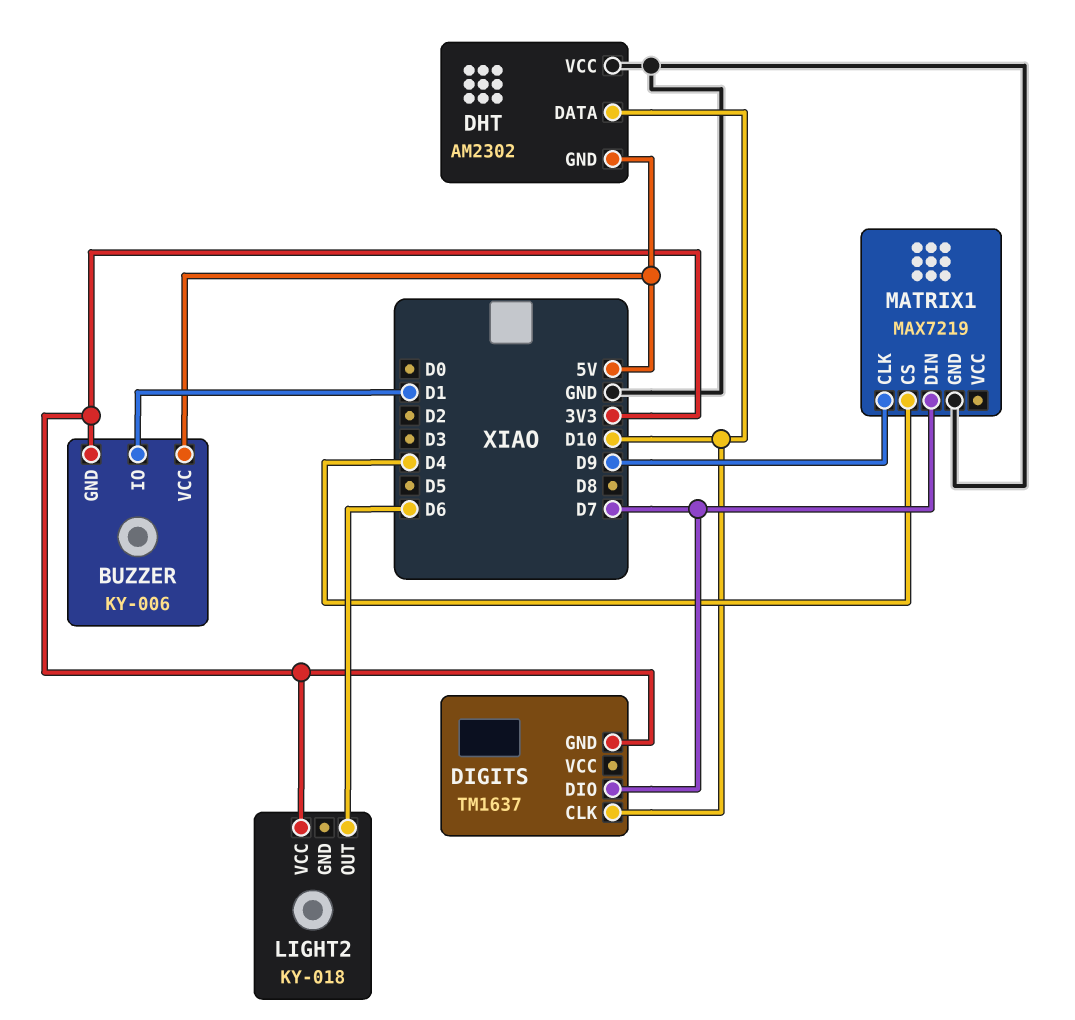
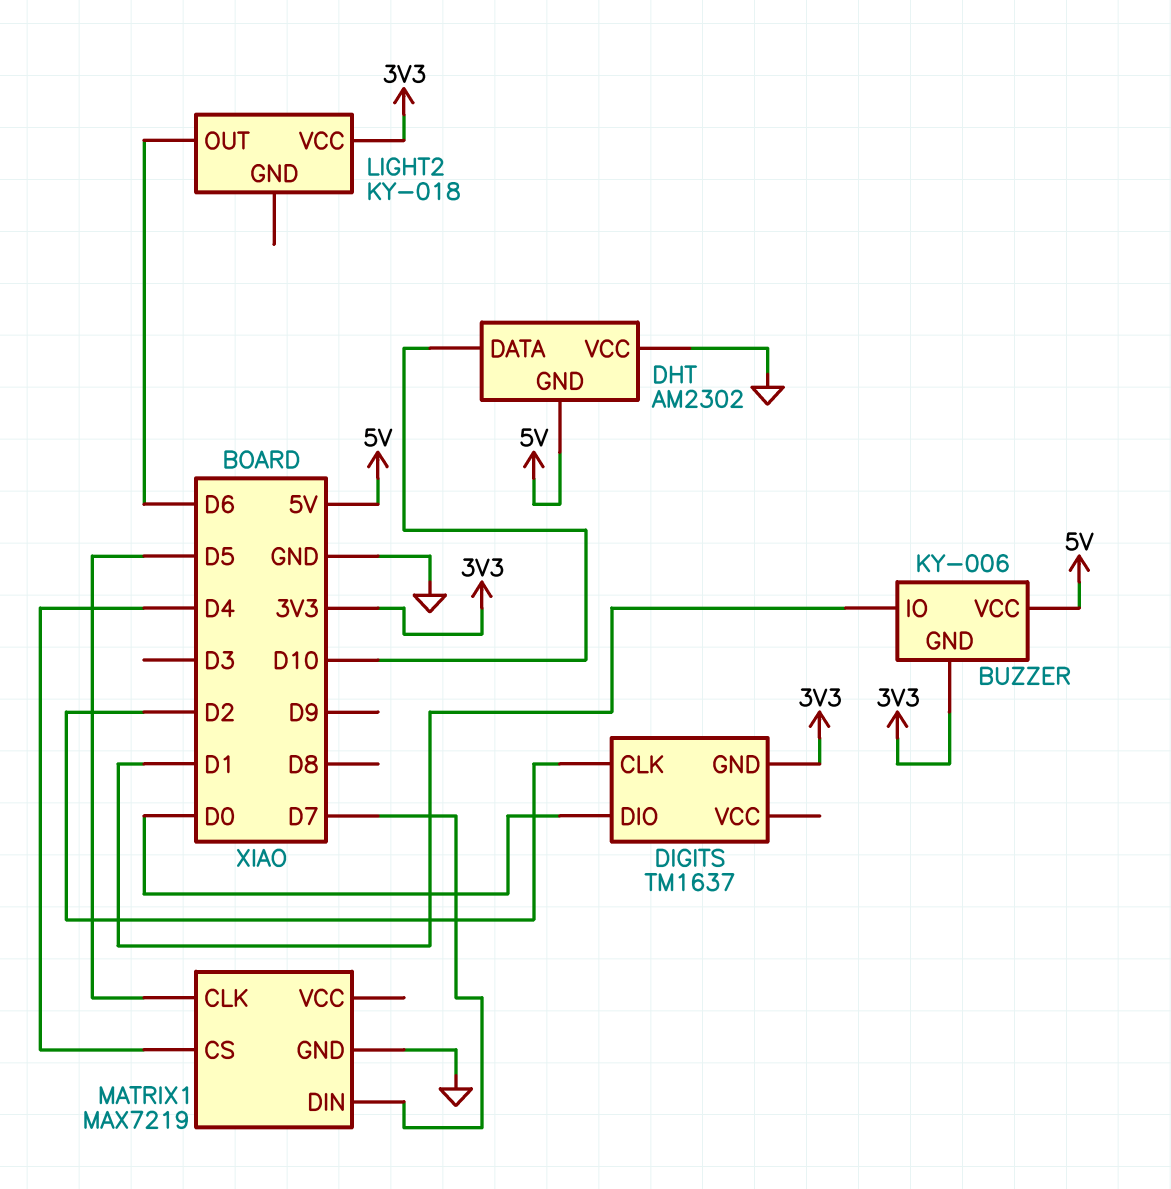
DIGITS pin CLK: D10 -> D2
DIGITS pin DIO: D7 -> D0
MATRIX1 pin CLK: D9 -> D5

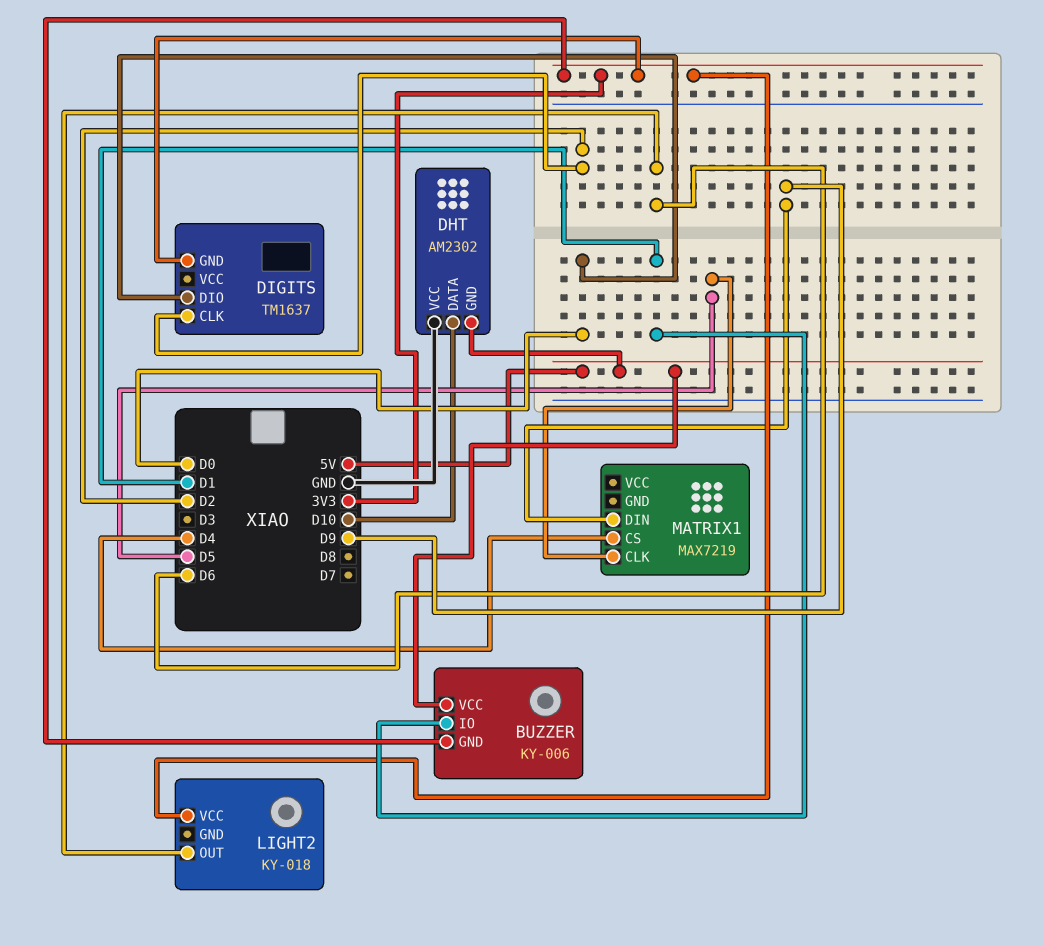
MATRIX1 pin DIN: D7 -> D9
MATRIX1 pin GND: GND -> none

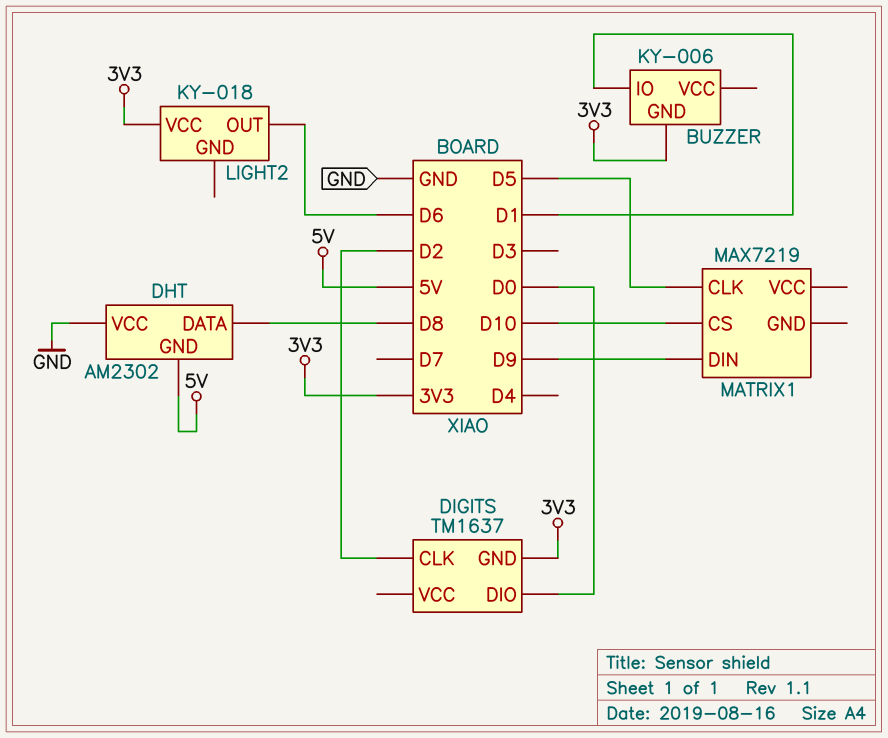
BUZZER pin VCC: 5V -> none
DHT pin DATA: D10 -> D8
MATRIX1 pin CS: D4 -> D10

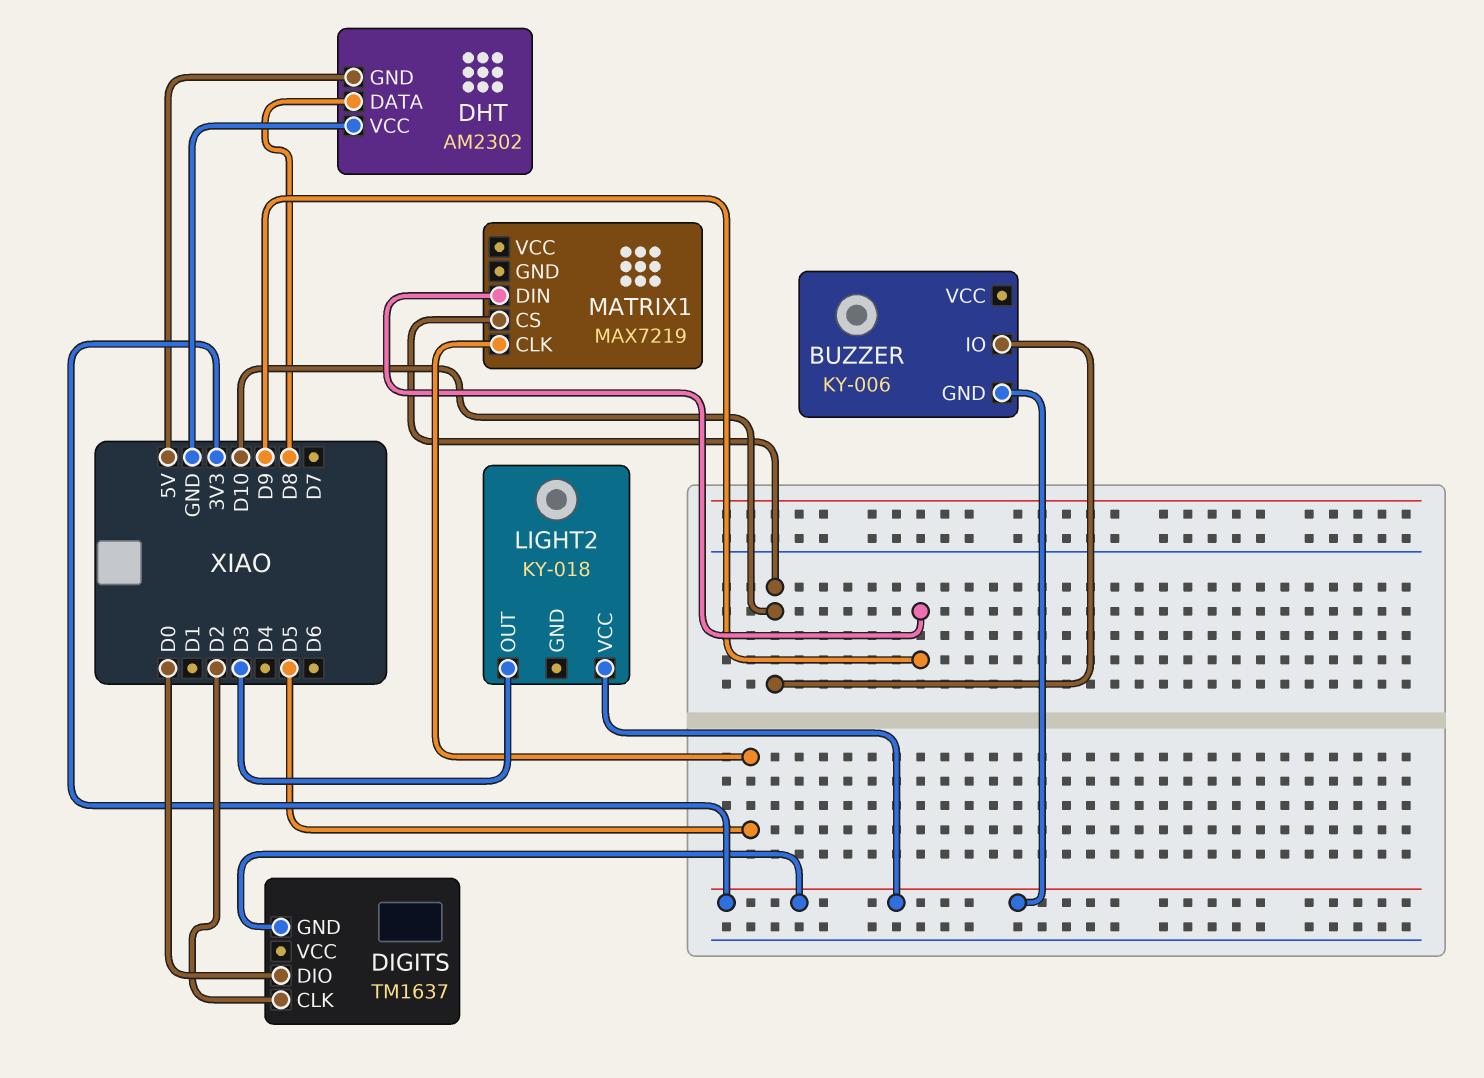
BUZZER pin IO: D1 -> D10
LIGHT2 pin OUT: D6 -> D3

